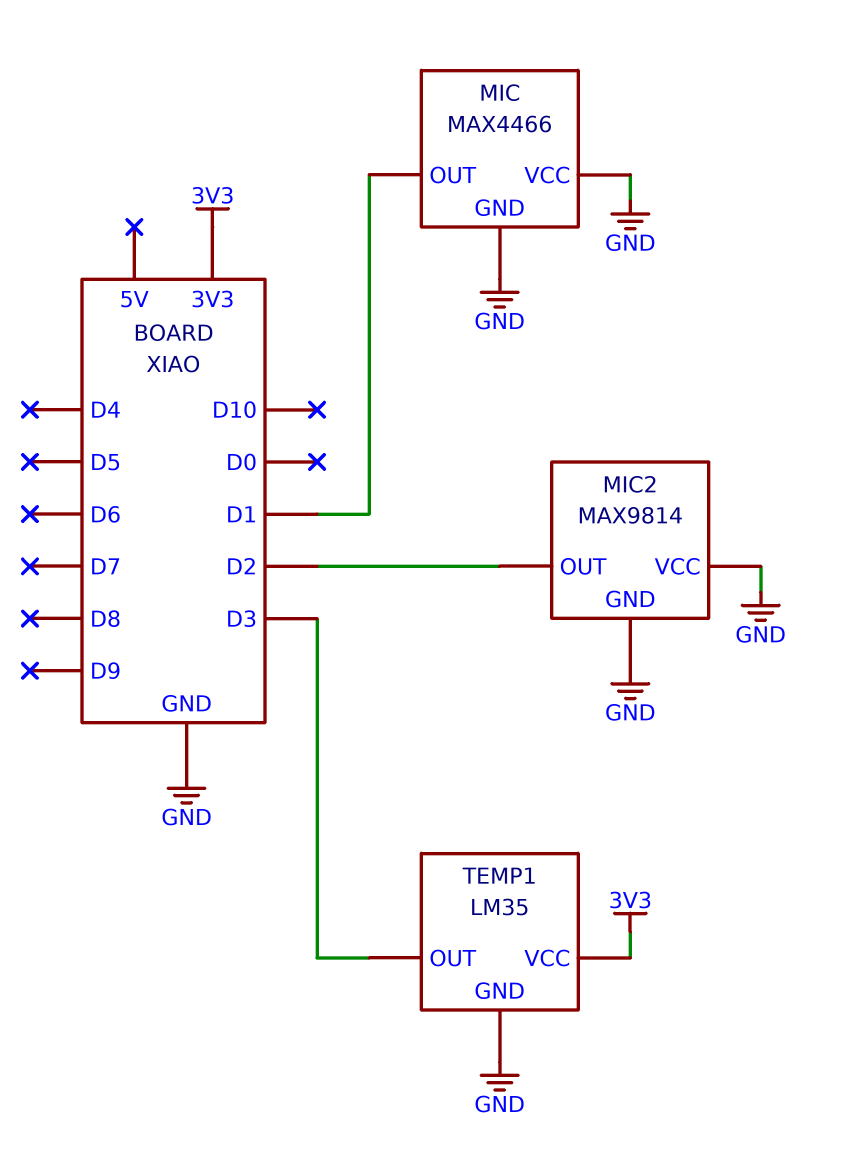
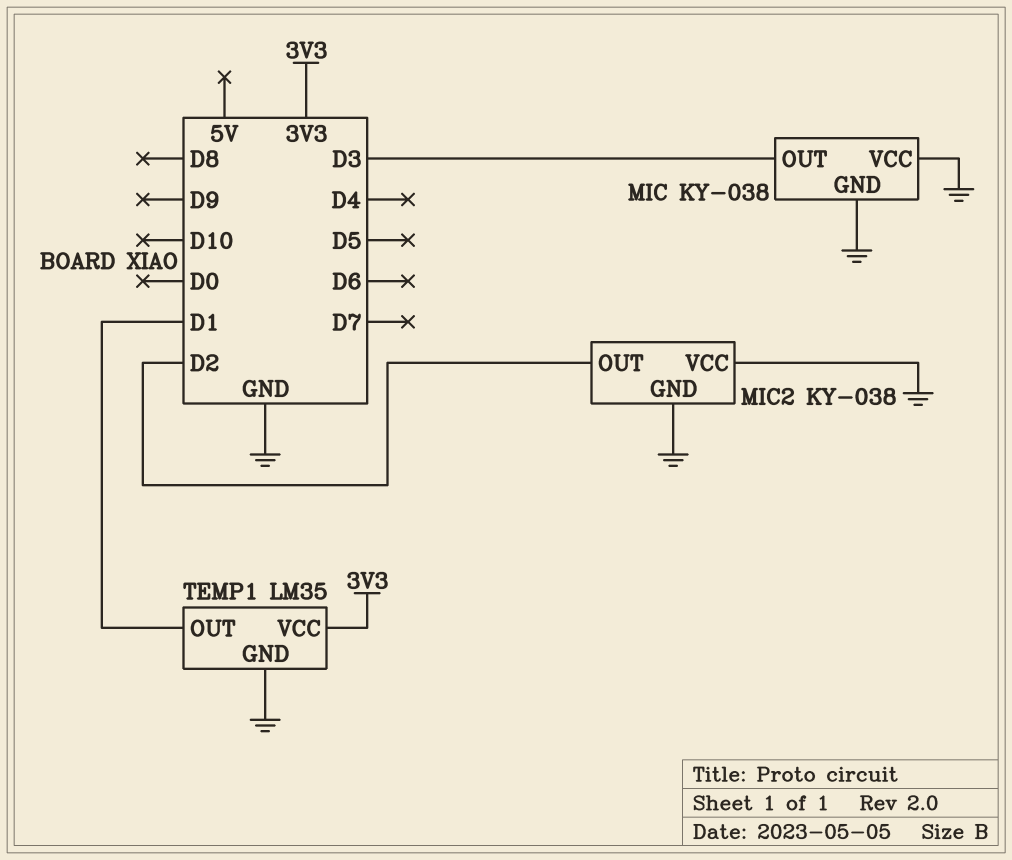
MIC: MAX4466 -> KY-038
MIC pin OUT: D1 -> D3
MIC2: MAX9814 -> KY-038
TEMP1 pin OUT: D3 -> D1

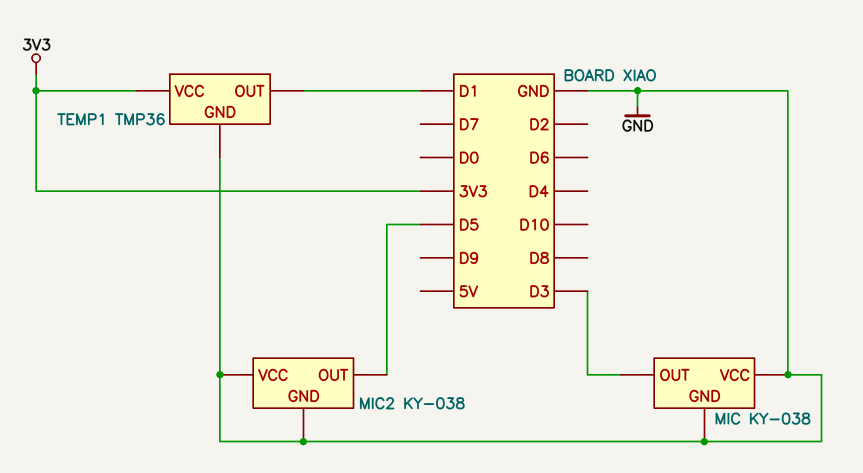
MIC2 pin OUT: D2 -> D5
TEMP1: LM35 -> TMP36

